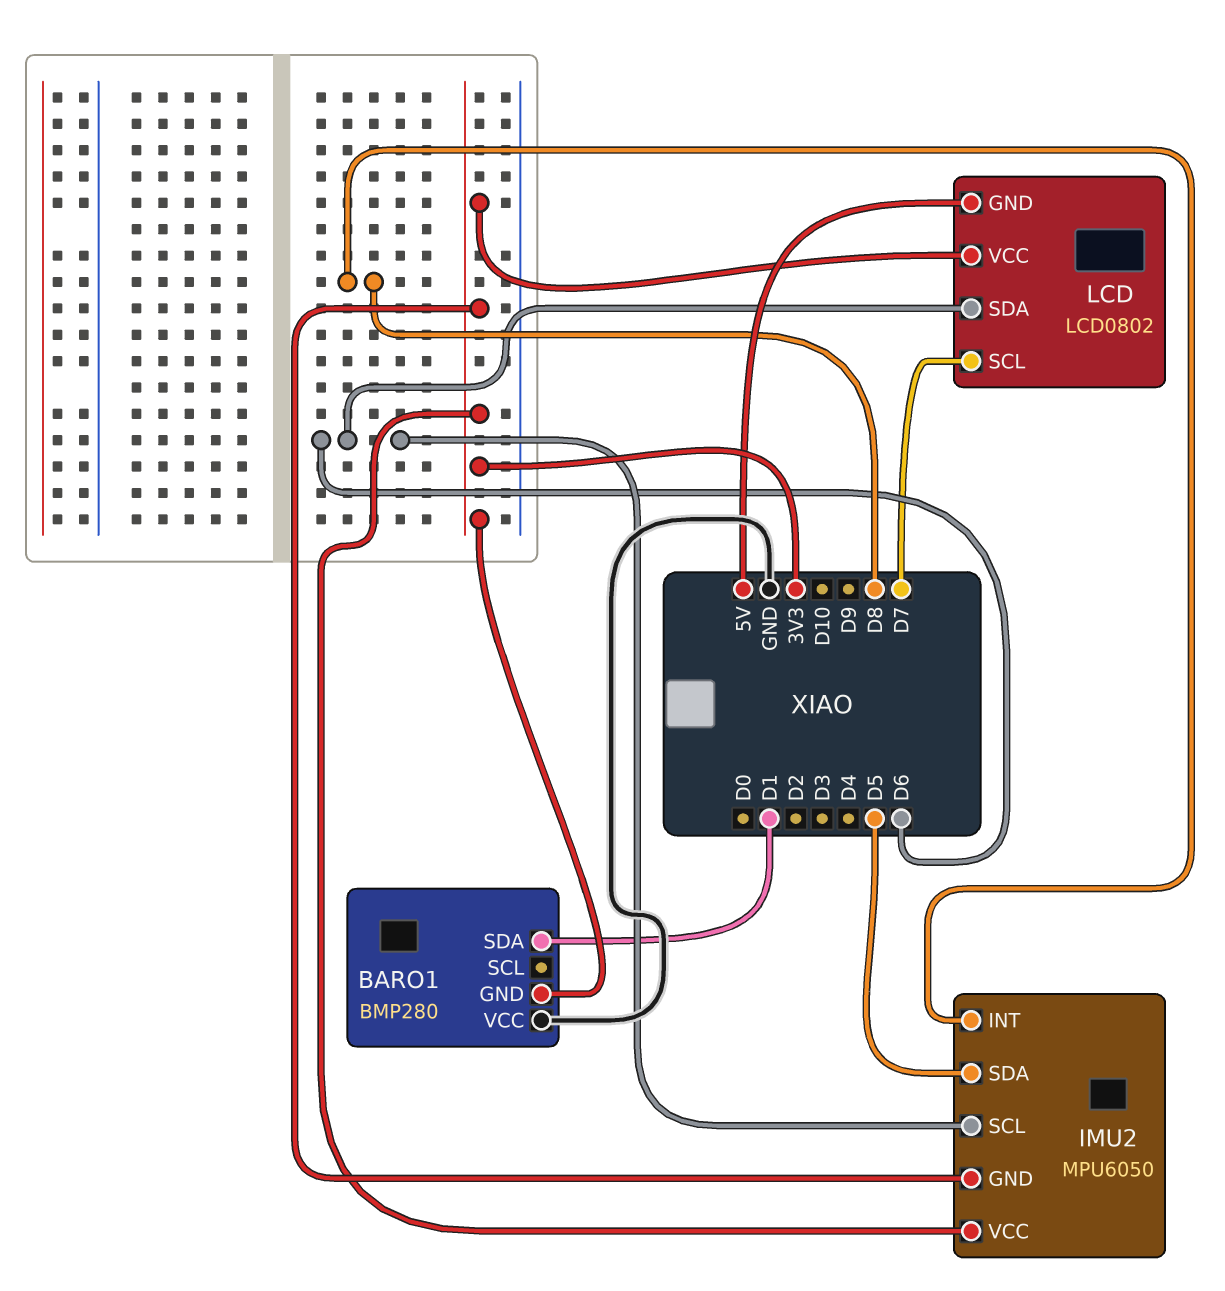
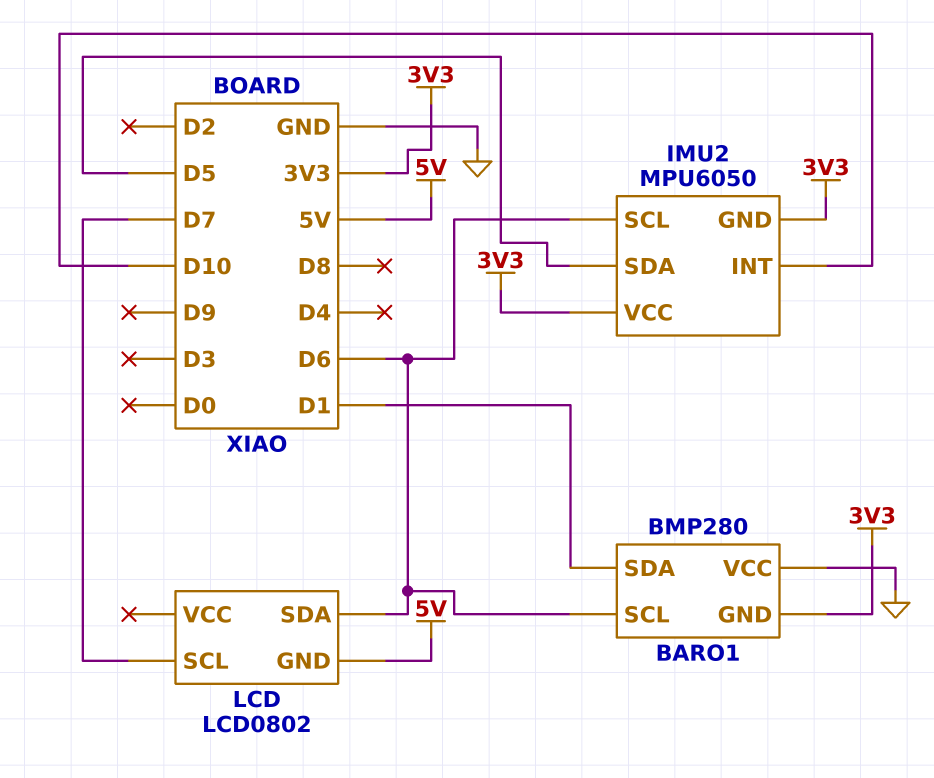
BARO1 pin SCL: none -> D6
IMU2 pin INT: D8 -> D10
LCD pin VCC: 3V3 -> none

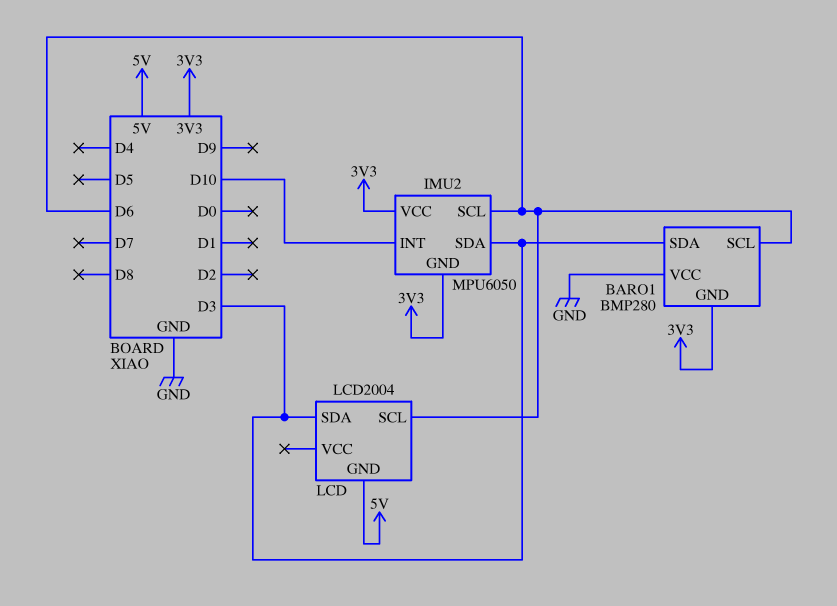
BARO1 pin SDA: D1 -> D3
IMU2 pin SDA: D5 -> D3
LCD: LCD0802 -> LCD2004
LCD pin SCL: D7 -> D6
LCD pin SDA: D6 -> D3

